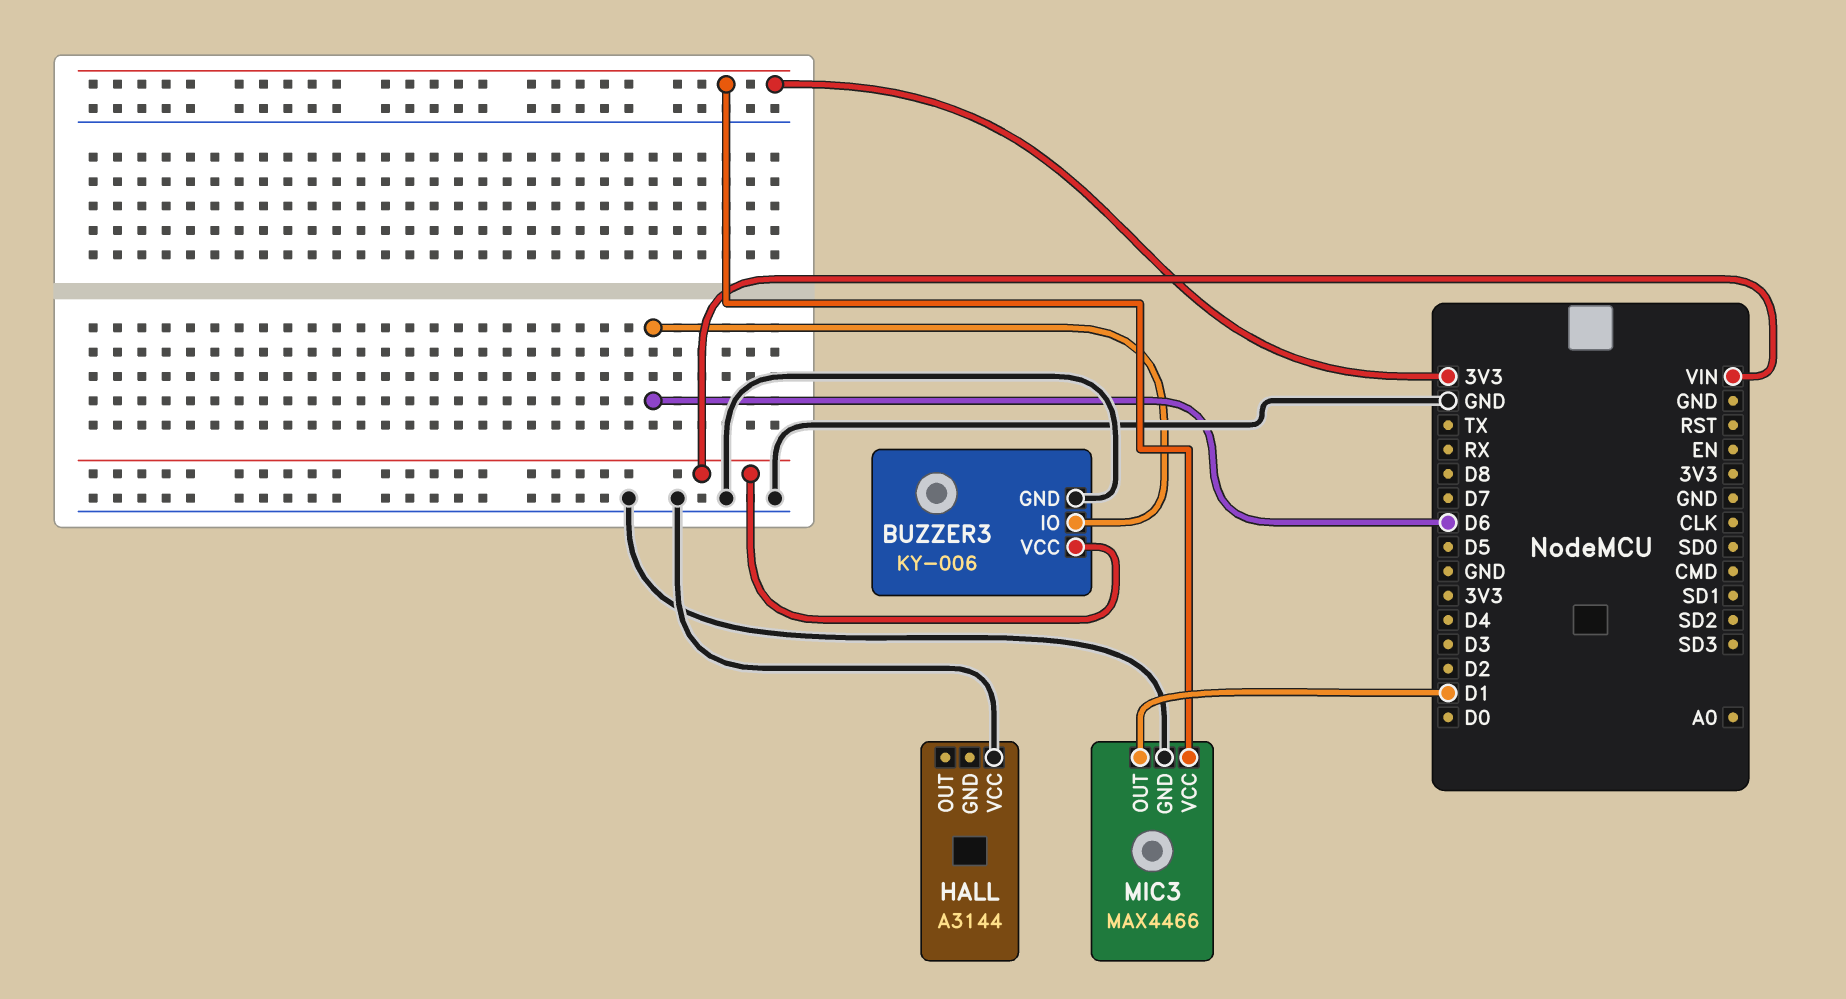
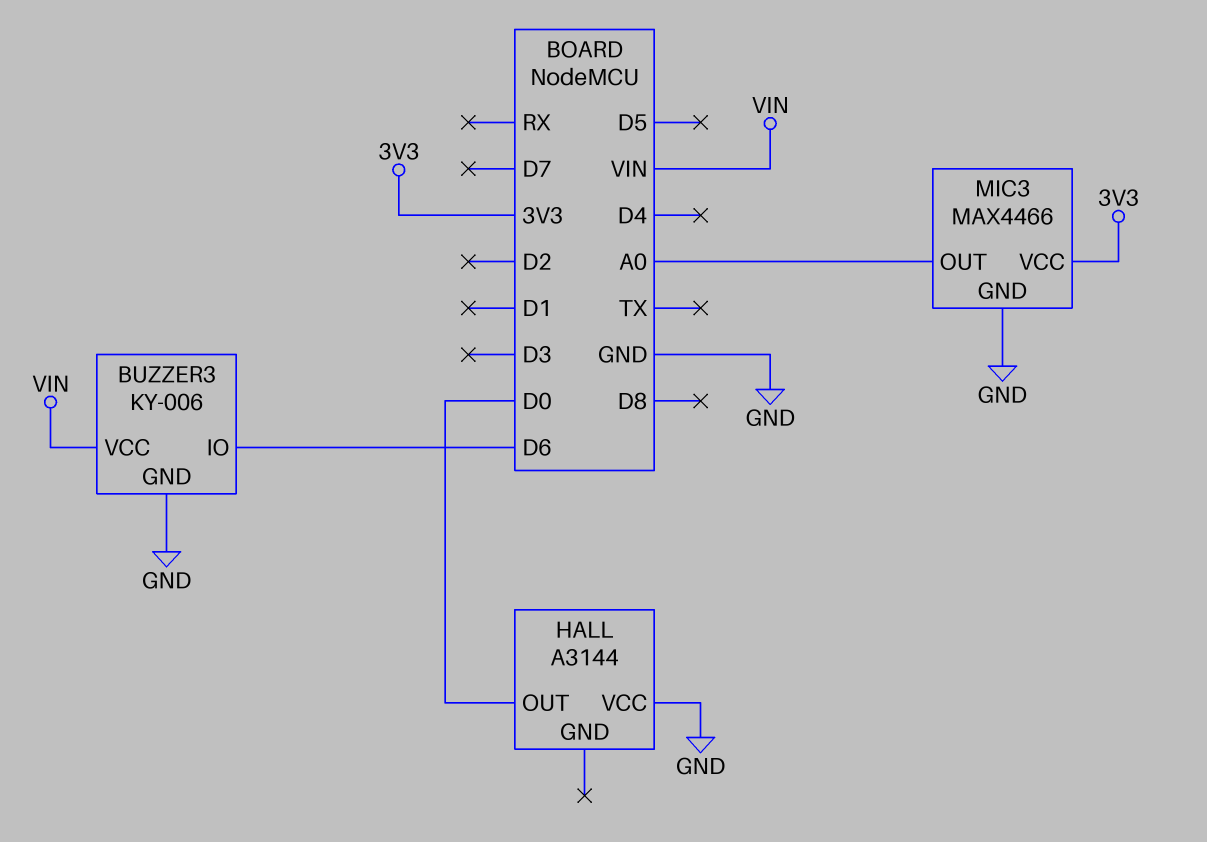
HALL pin OUT: none -> D0
MIC3 pin OUT: D1 -> A0

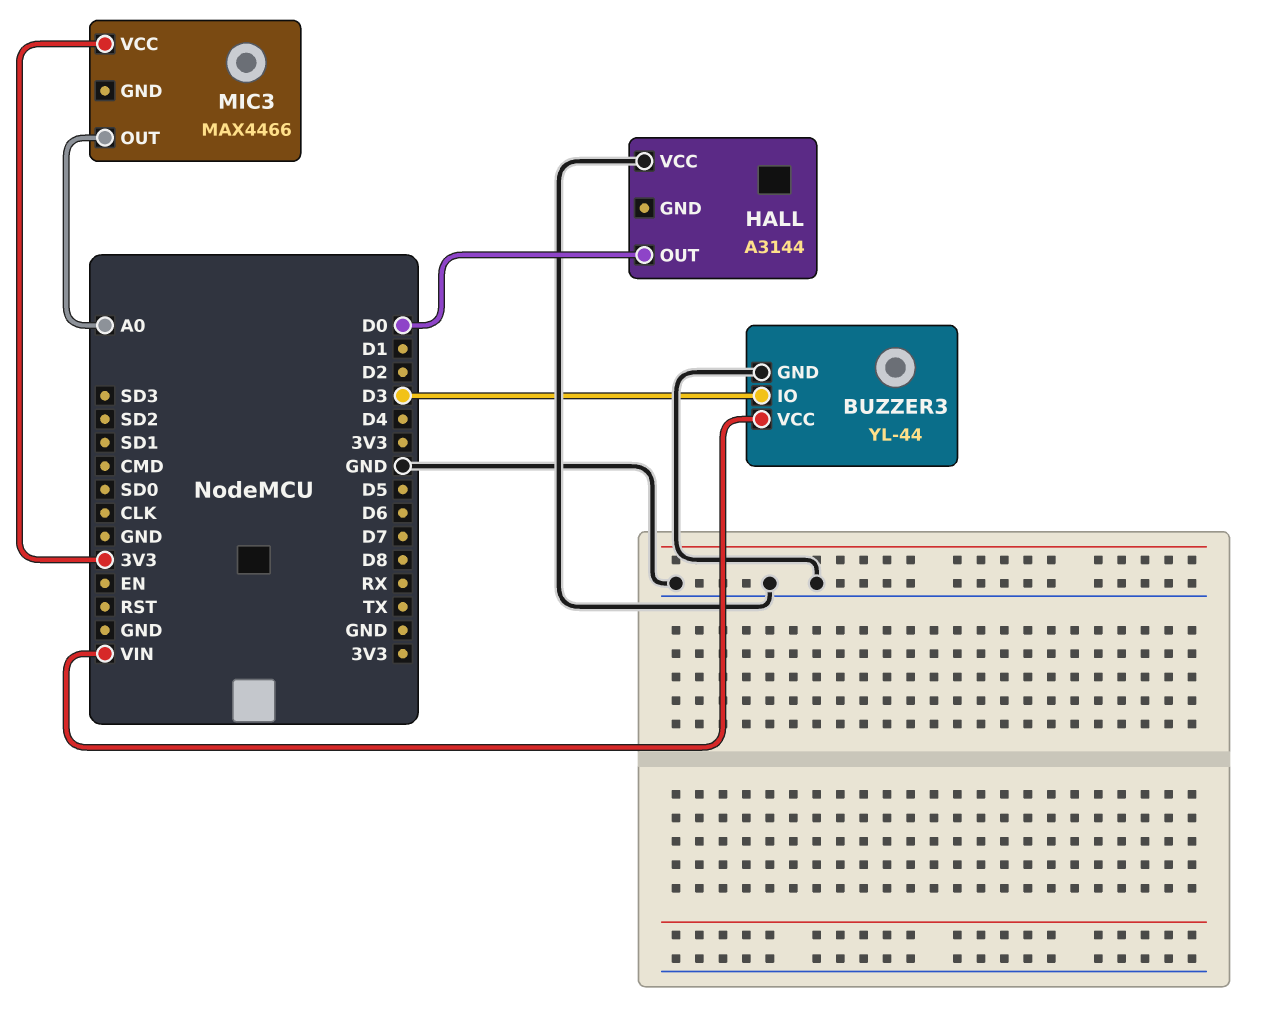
BUZZER3: KY-006 -> YL-44
BUZZER3 pin IO: D6 -> D3
MIC3 pin GND: GND -> none

